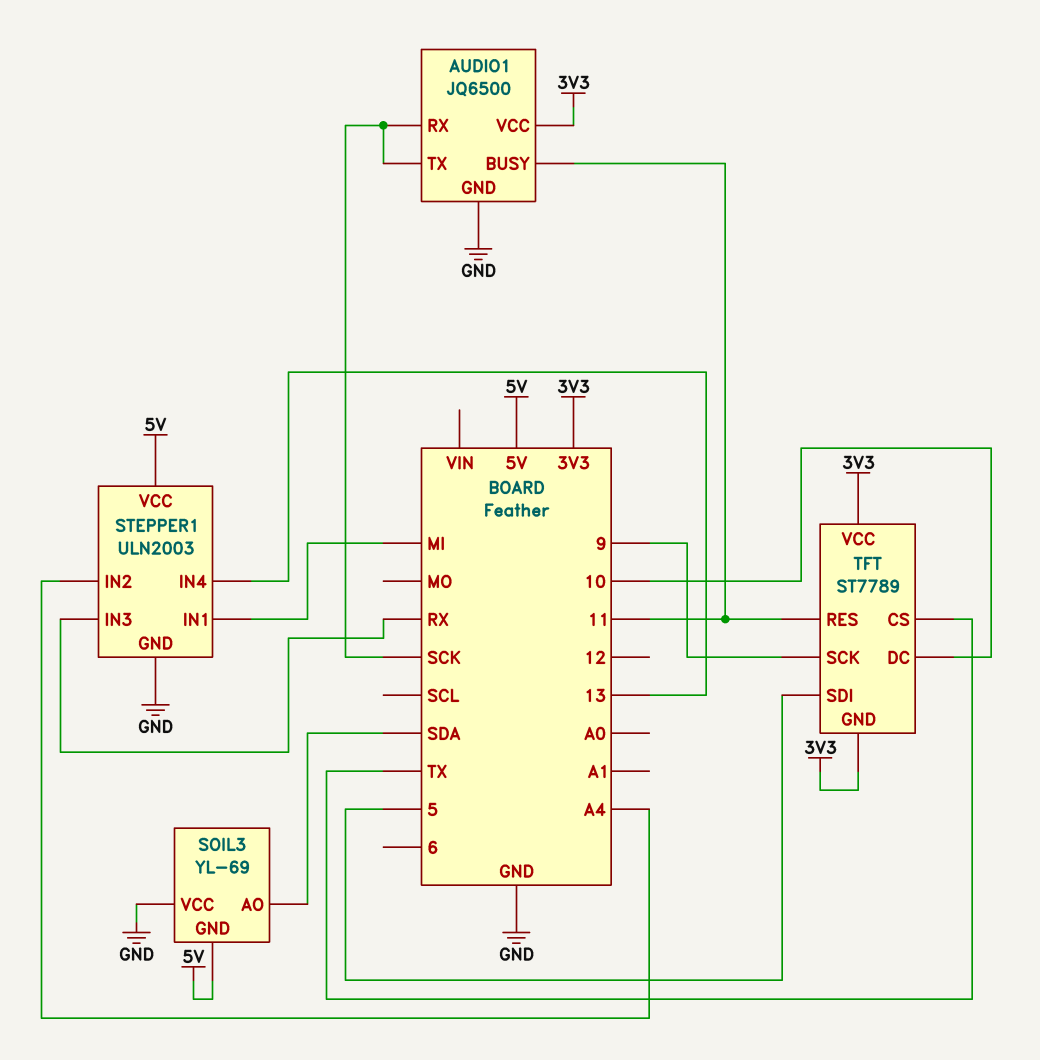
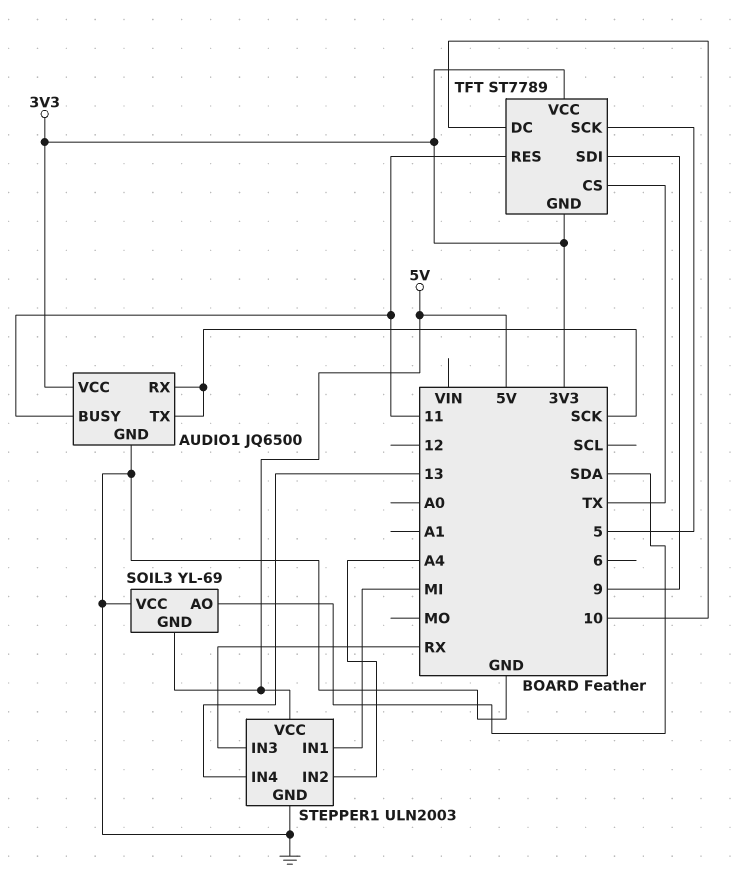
TFT pin SCK: 9 -> 5
TFT pin SDI: 5 -> 9

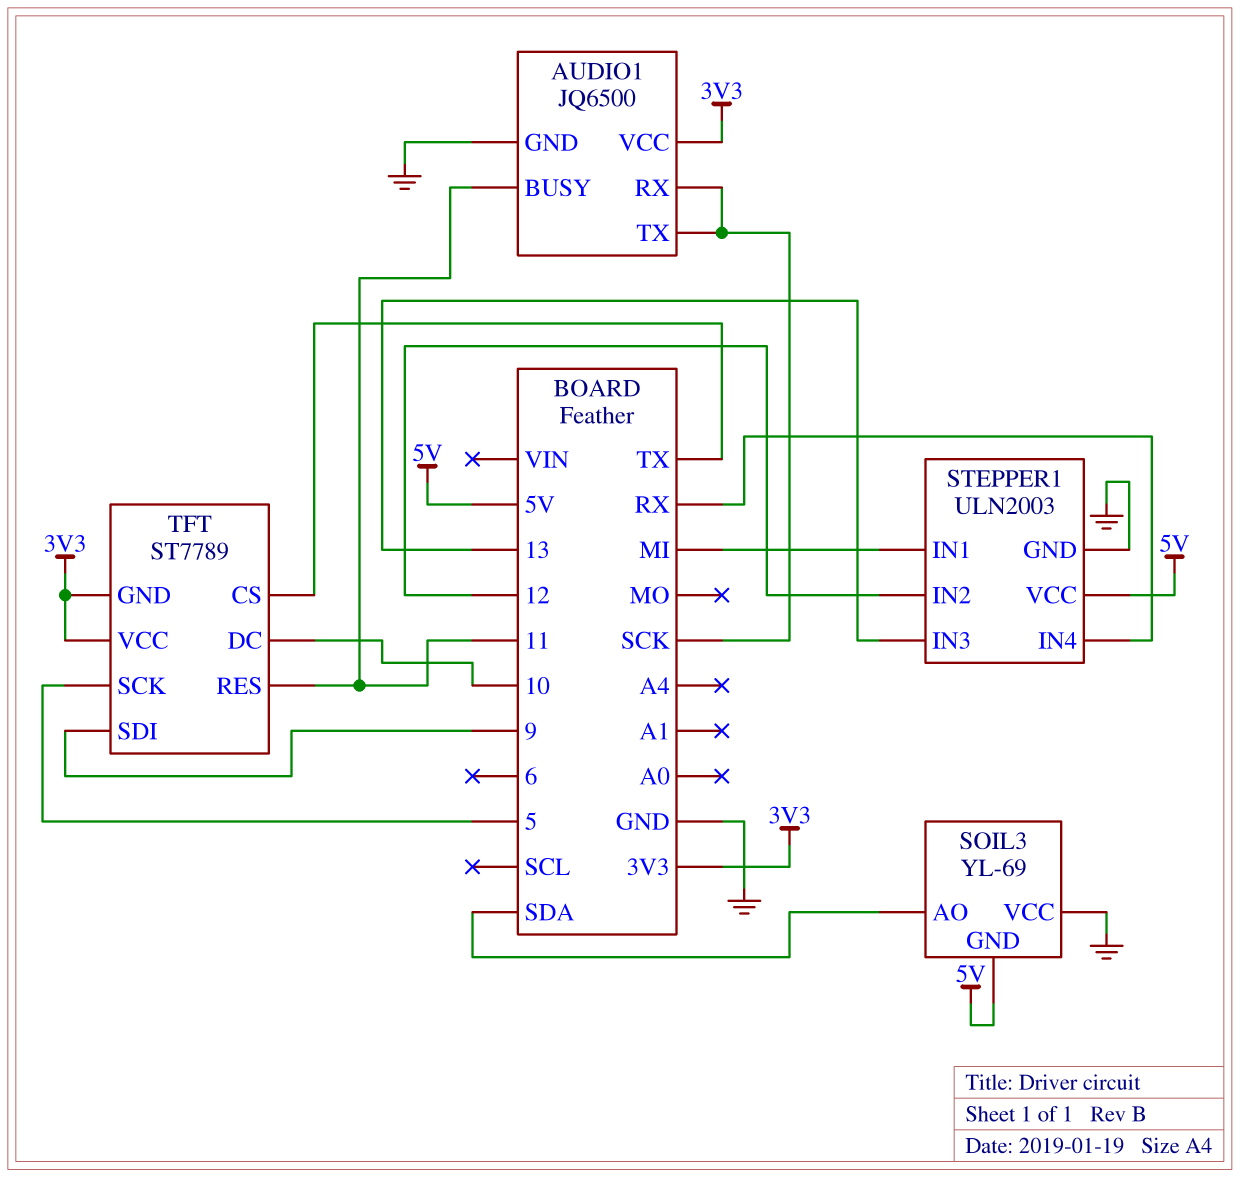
STEPPER1 pin IN2: A4 -> 12
STEPPER1 pin IN3: RX -> 13
STEPPER1 pin IN4: 13 -> RX

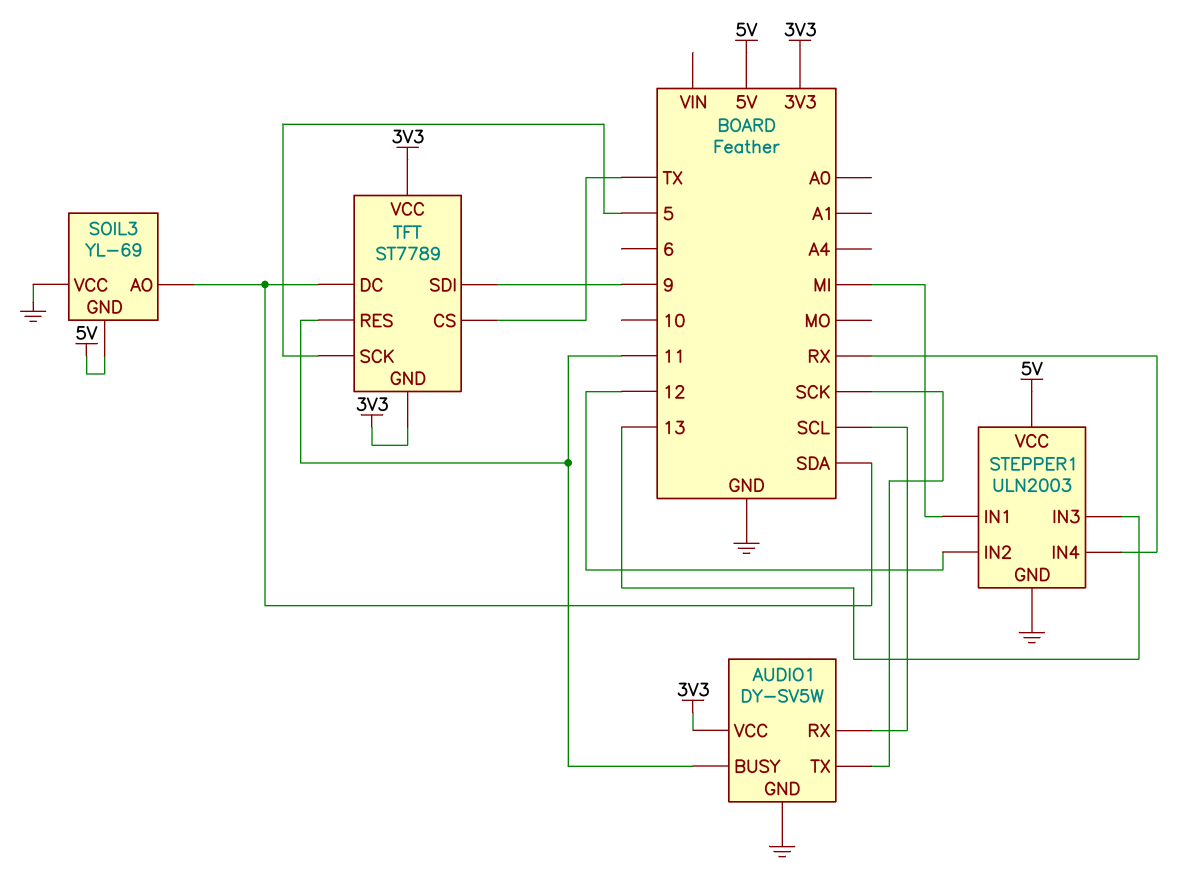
AUDIO1: JQ6500 -> DY-SV5W
AUDIO1 pin RX: SCK -> SCL
TFT pin DC: 10 -> SDA

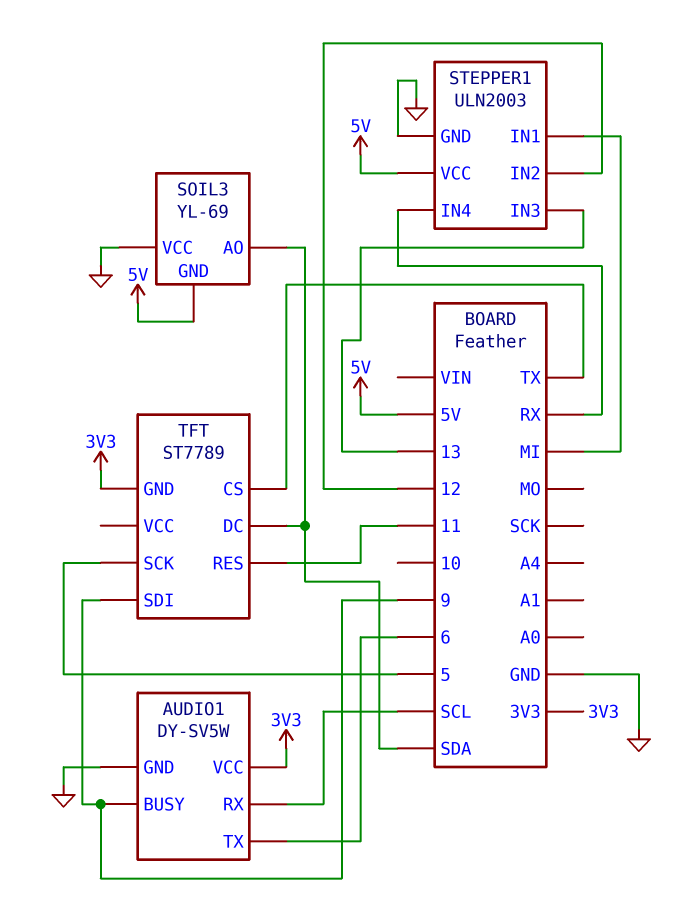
AUDIO1 pin BUSY: 11 -> 9
AUDIO1 pin TX: SCK -> 6
TFT pin VCC: 3V3 -> none

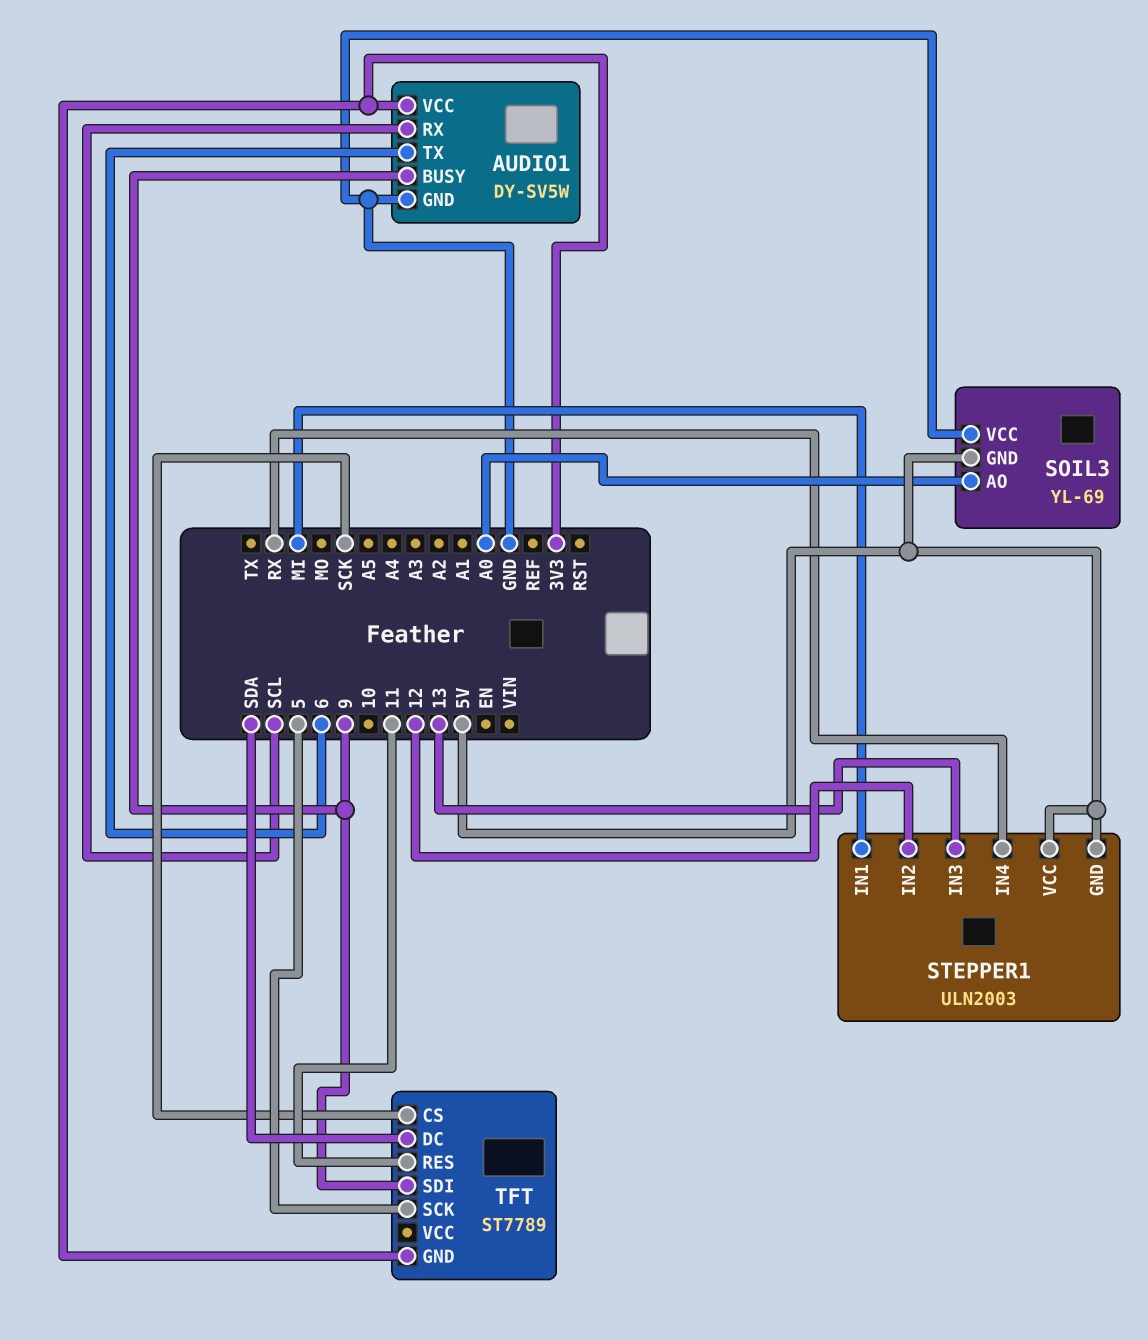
SOIL3 pin AO: SDA -> A0
STEPPER1 pin GND: GND -> 5V
TFT pin CS: TX -> SCK

